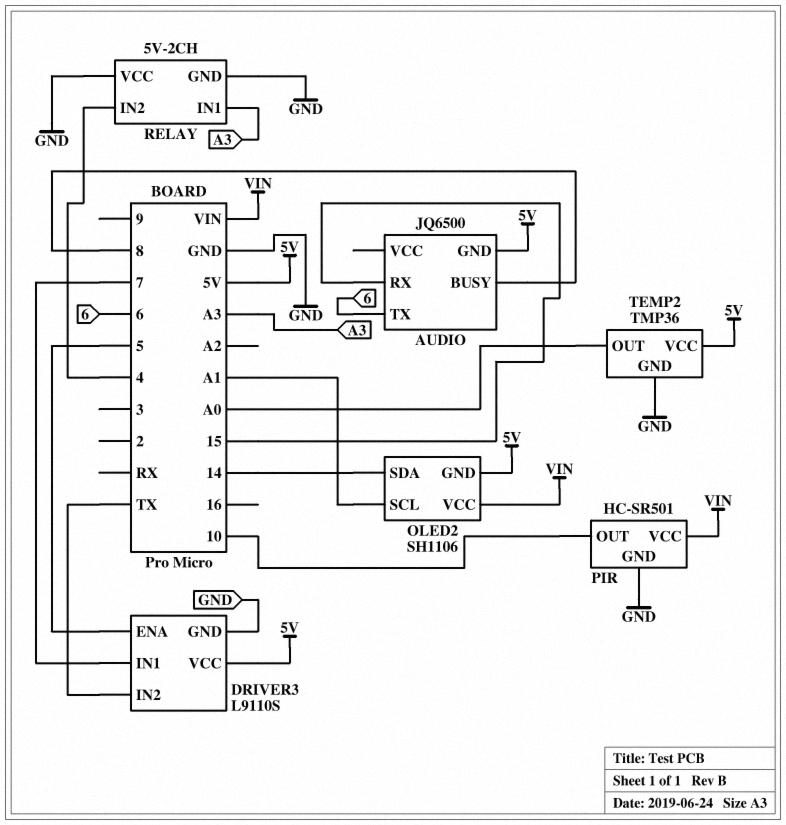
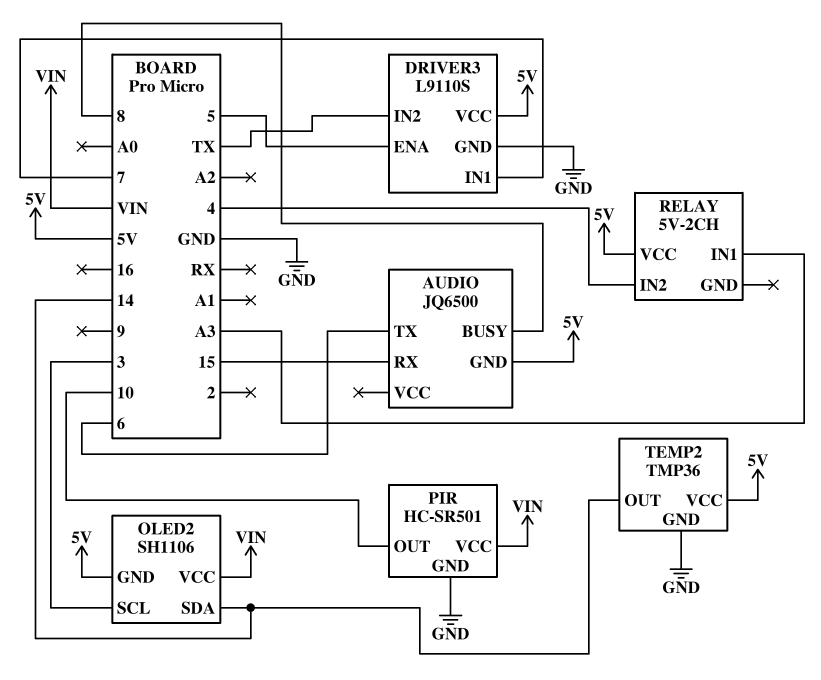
OLED2 pin SCL: A1 -> 3
RELAY pin GND: GND -> none
RELAY pin VCC: GND -> 5V
TEMP2 pin OUT: A0 -> 14

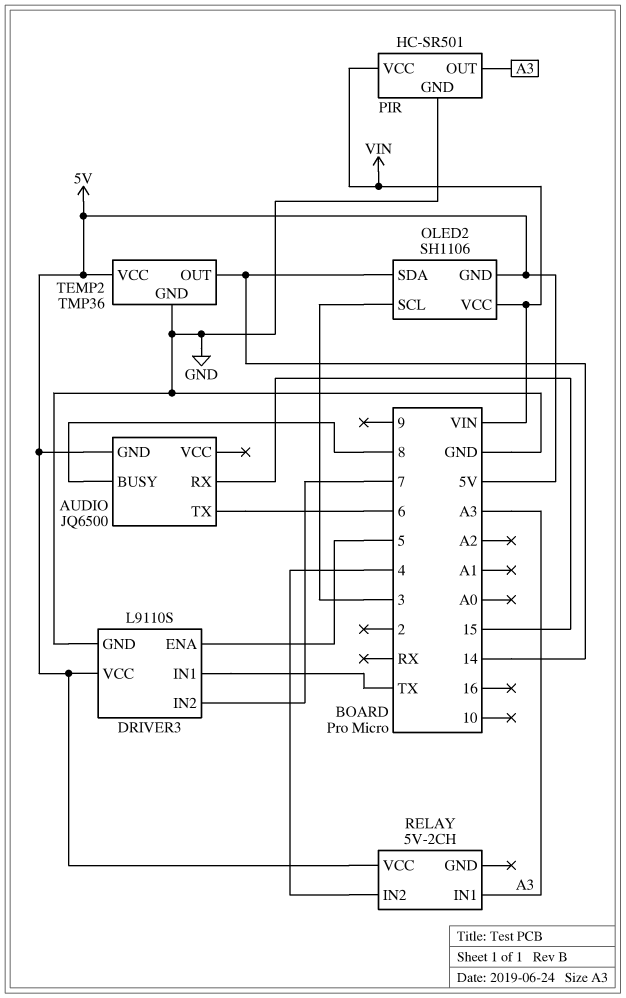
DRIVER3 pin IN1: 7 -> TX
DRIVER3 pin IN2: TX -> 7
PIR pin OUT: 10 -> A3

